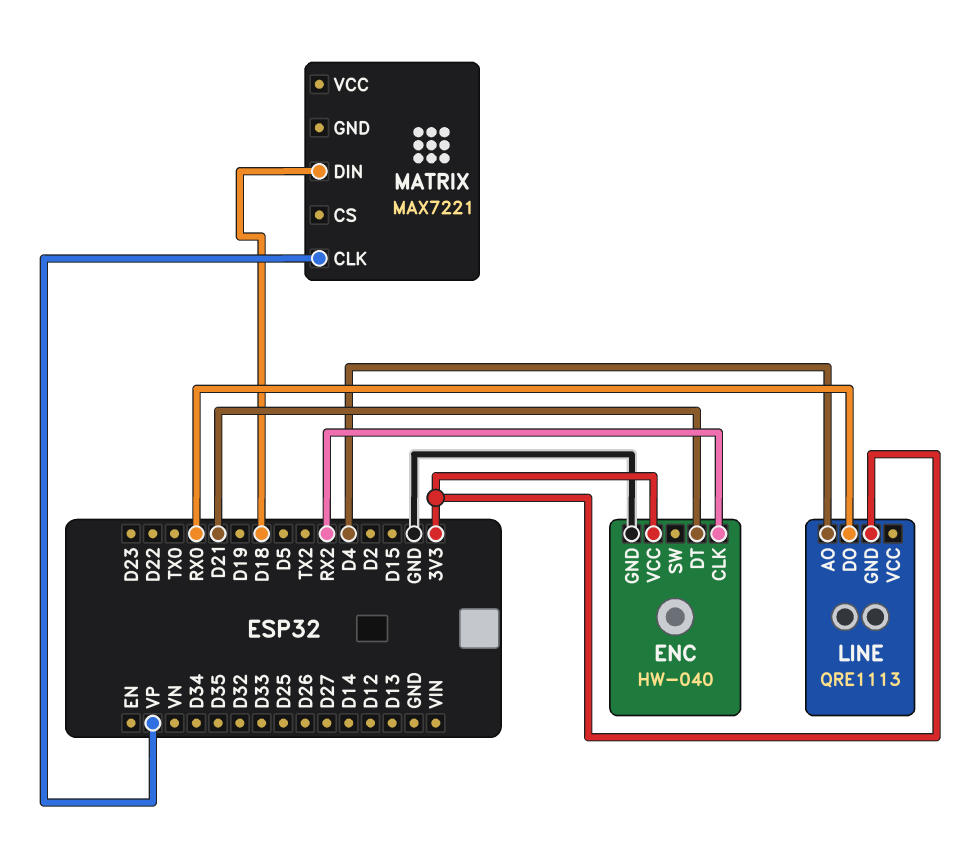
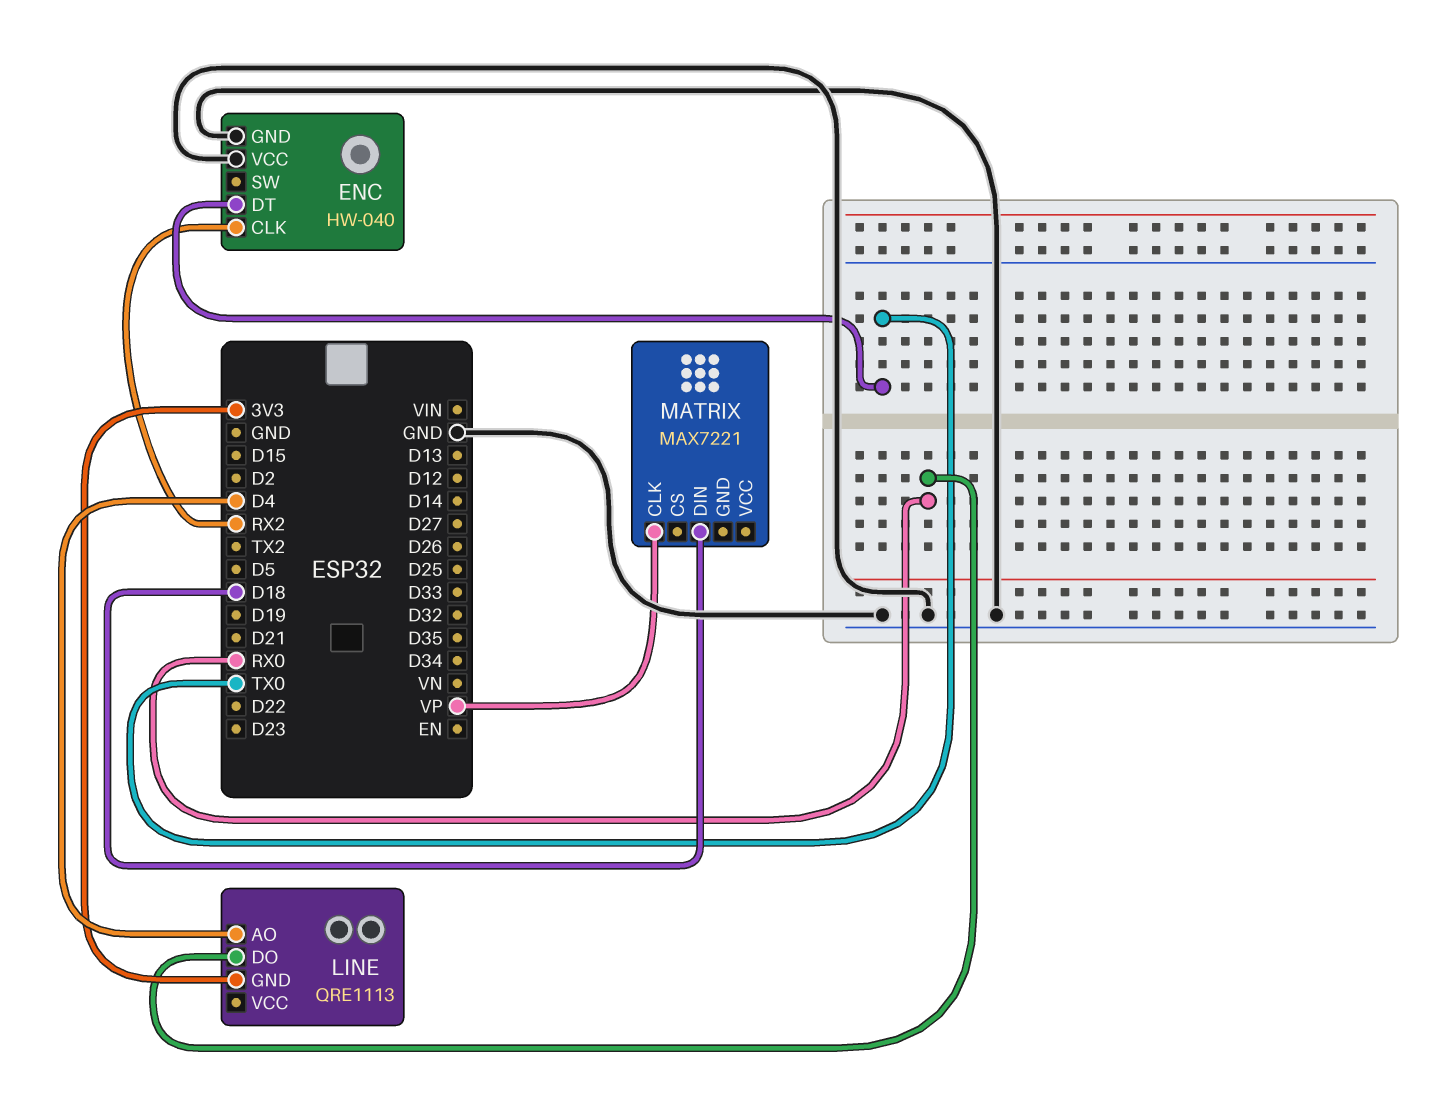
ENC pin DT: D21 -> TX0
ENC pin VCC: 3V3 -> GND

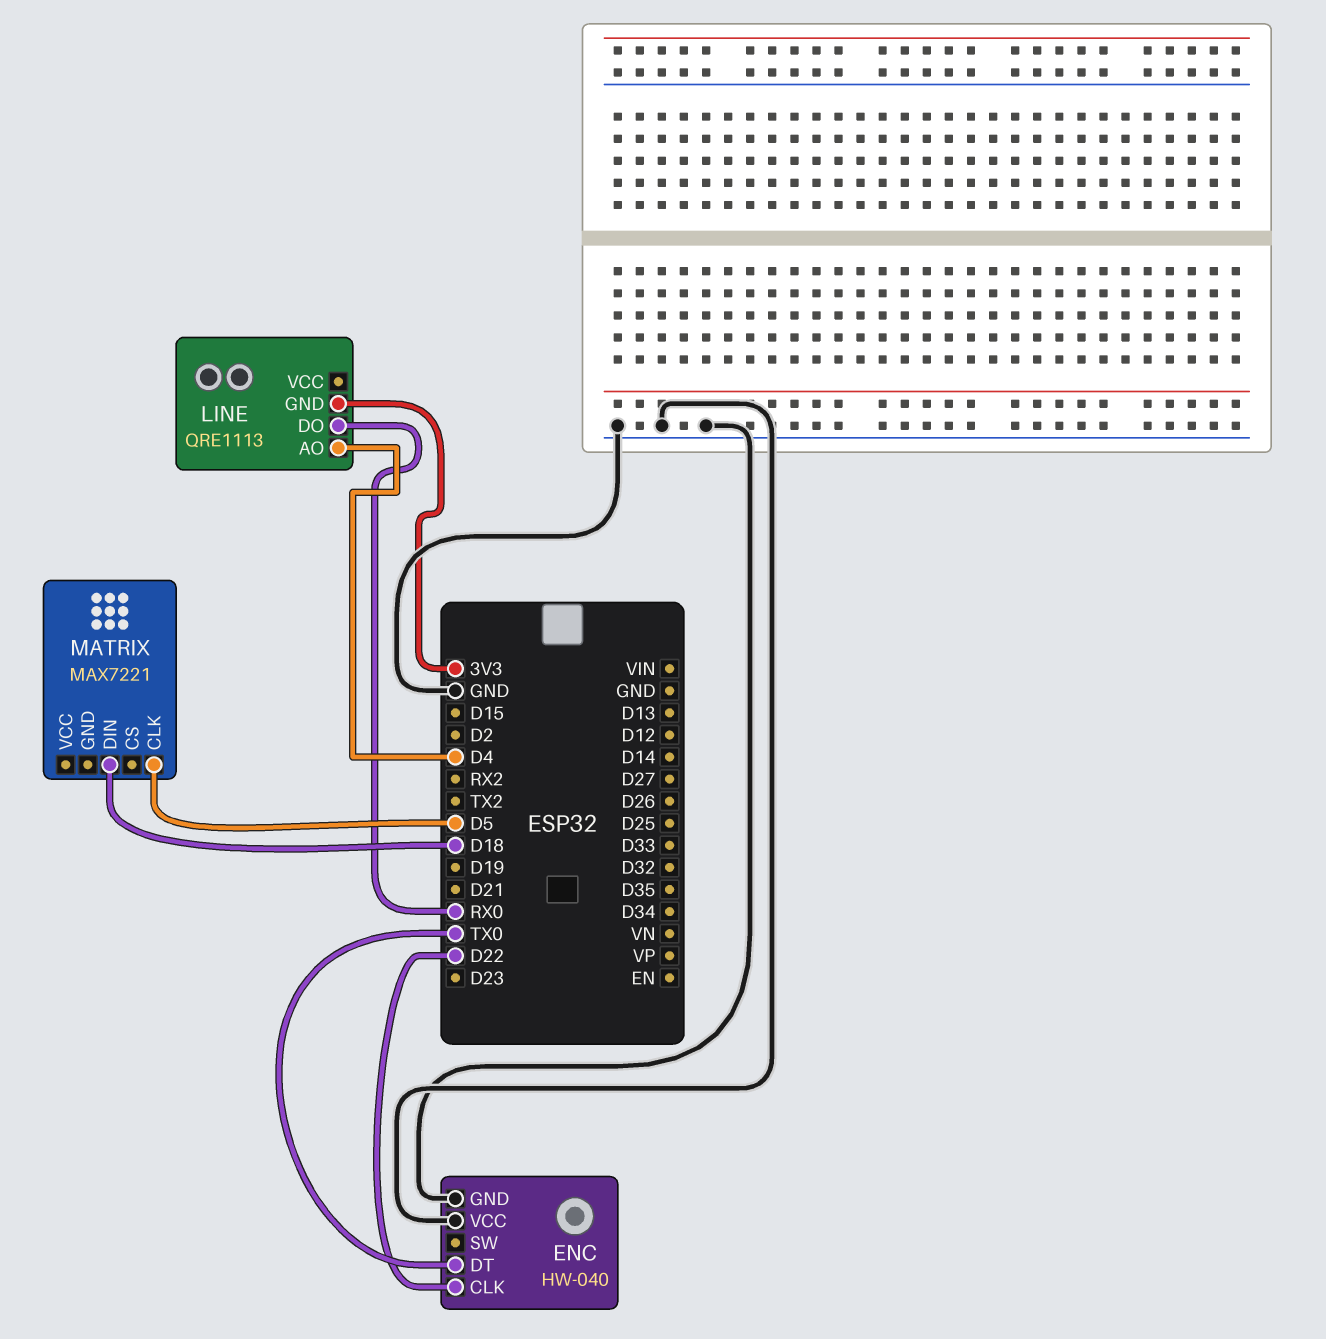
ENC pin CLK: RX2 -> D22
MATRIX pin CLK: VP -> D5

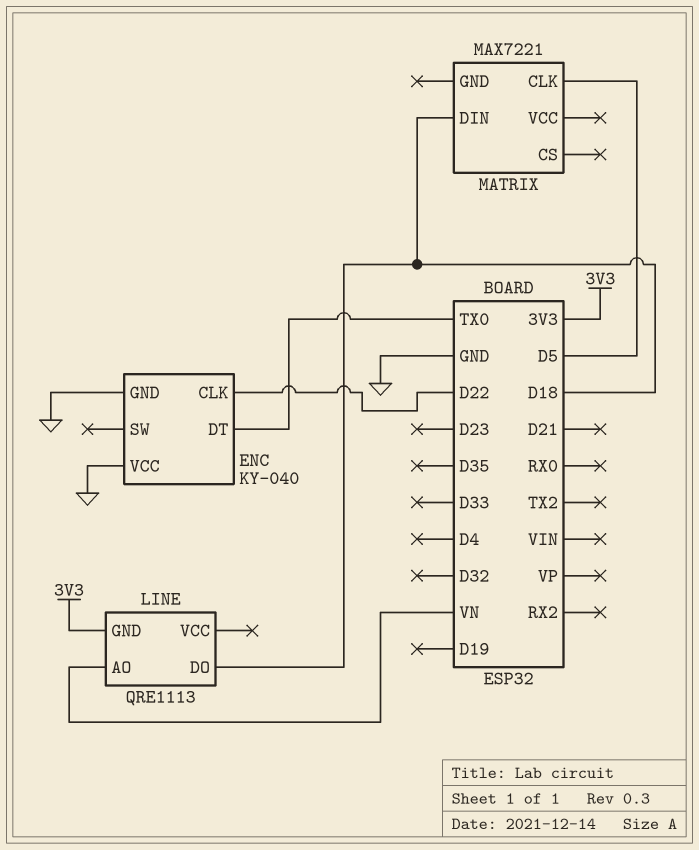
ENC: HW-040 -> KY-040
LINE pin AO: D4 -> VN
LINE pin DO: RX0 -> D18

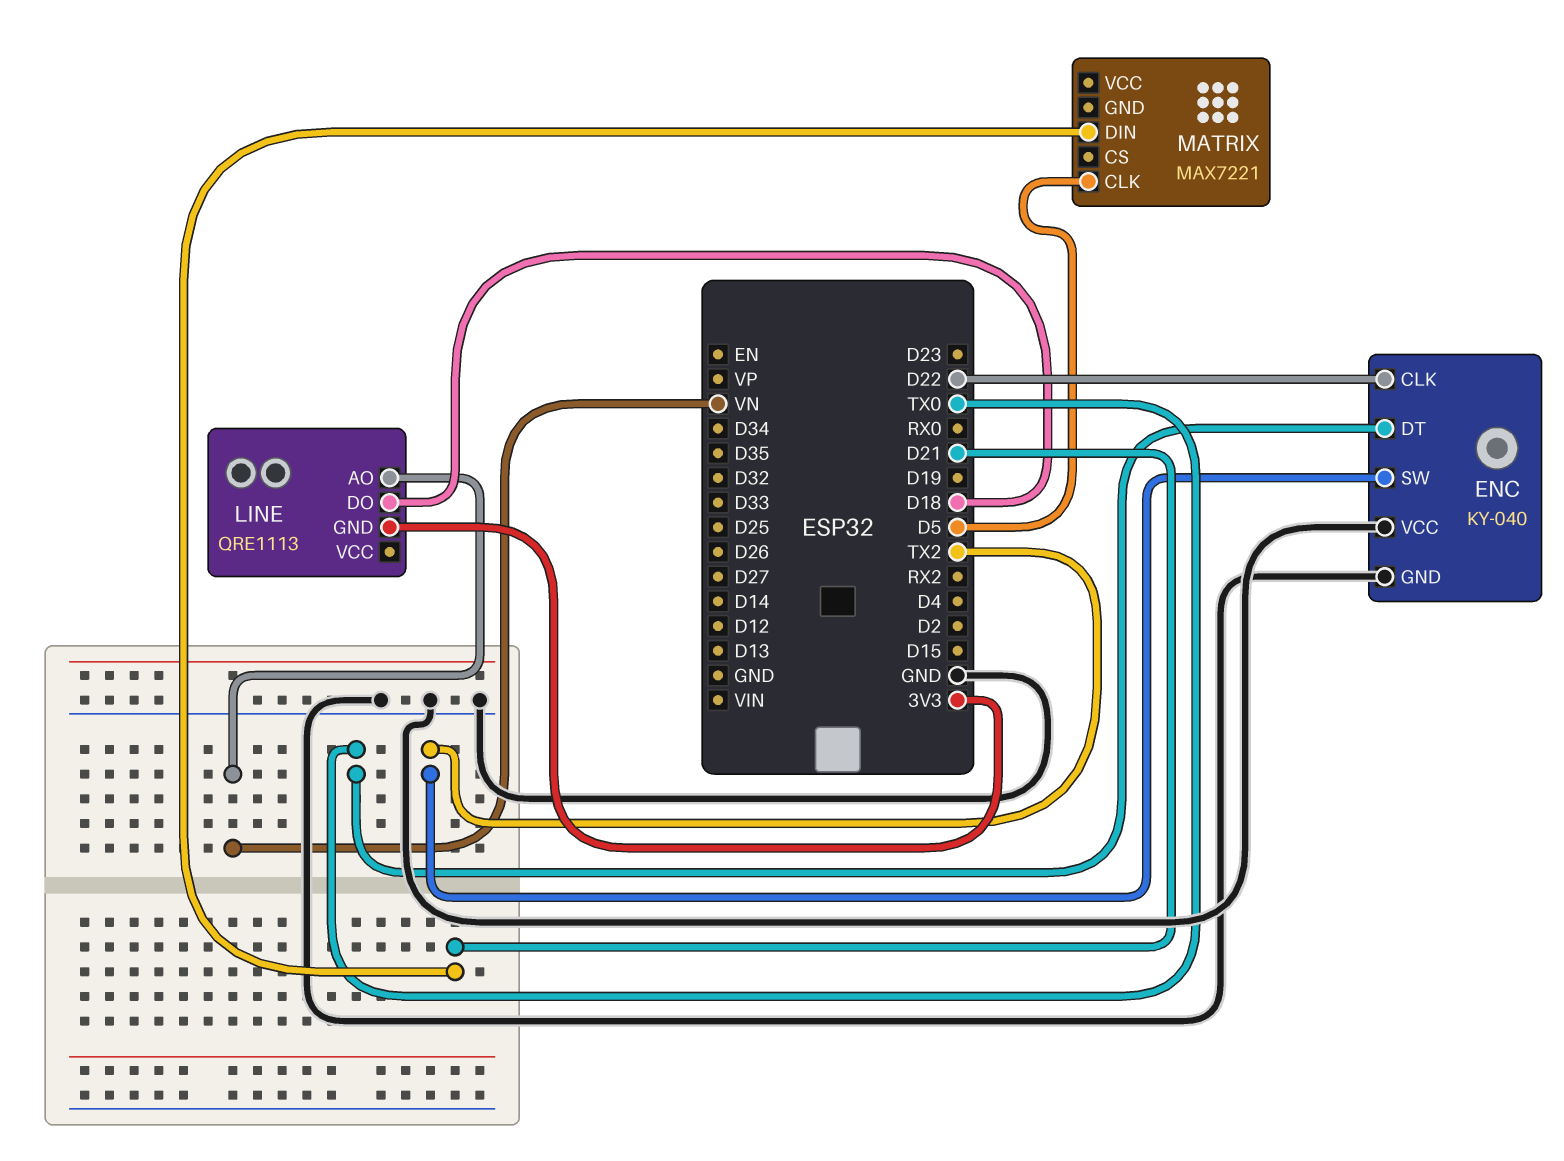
ENC pin SW: none -> TX2
MATRIX pin DIN: D18 -> D21

